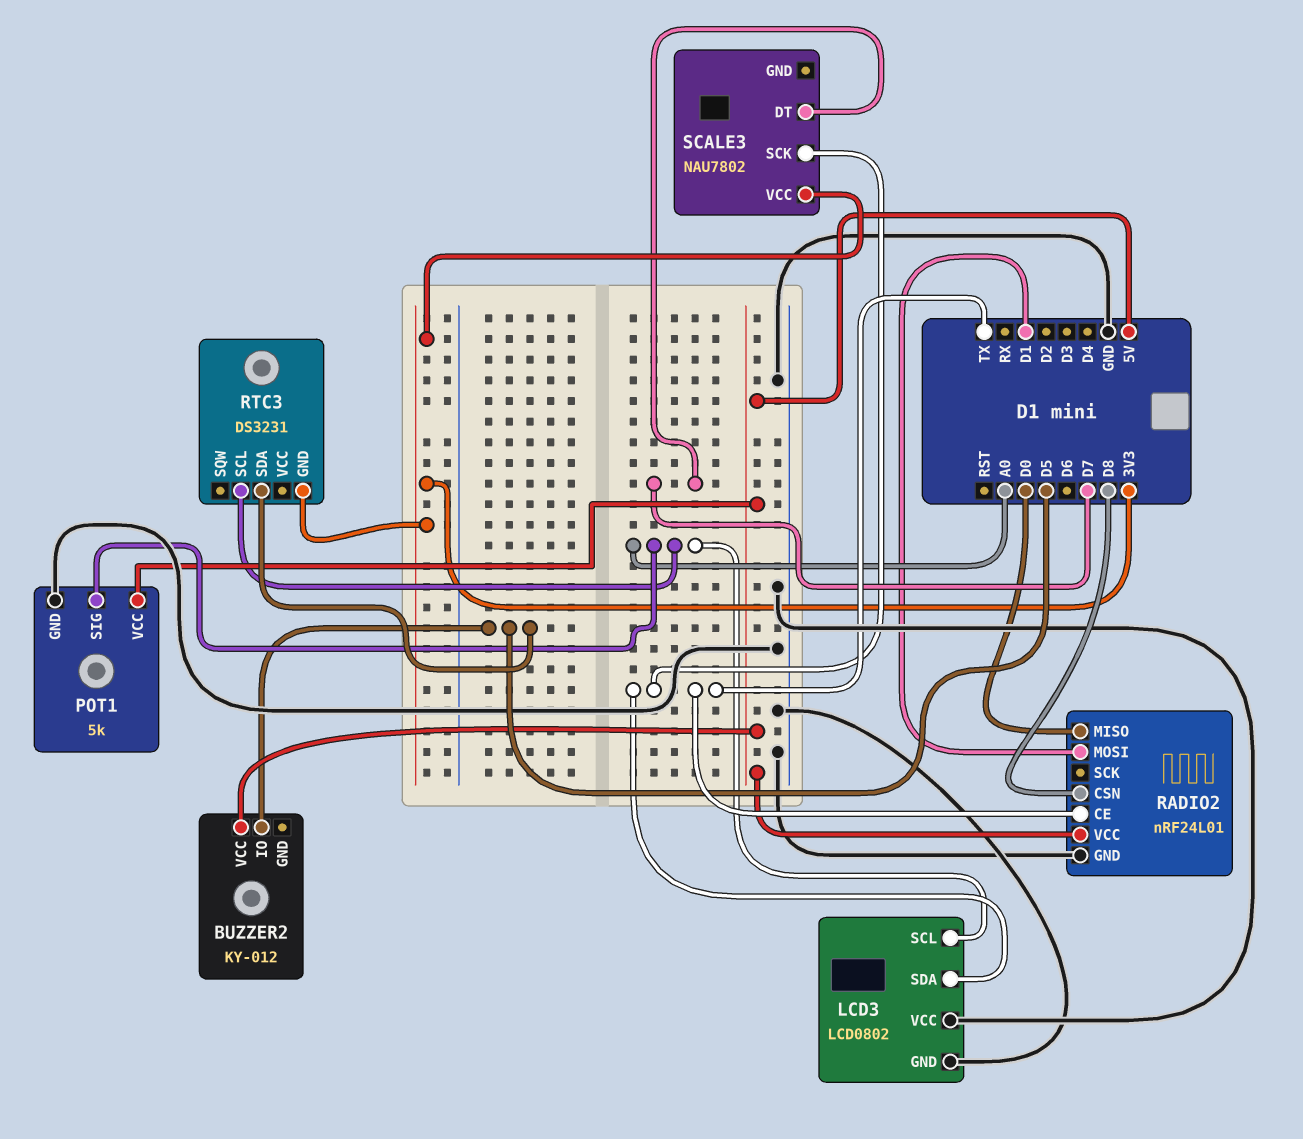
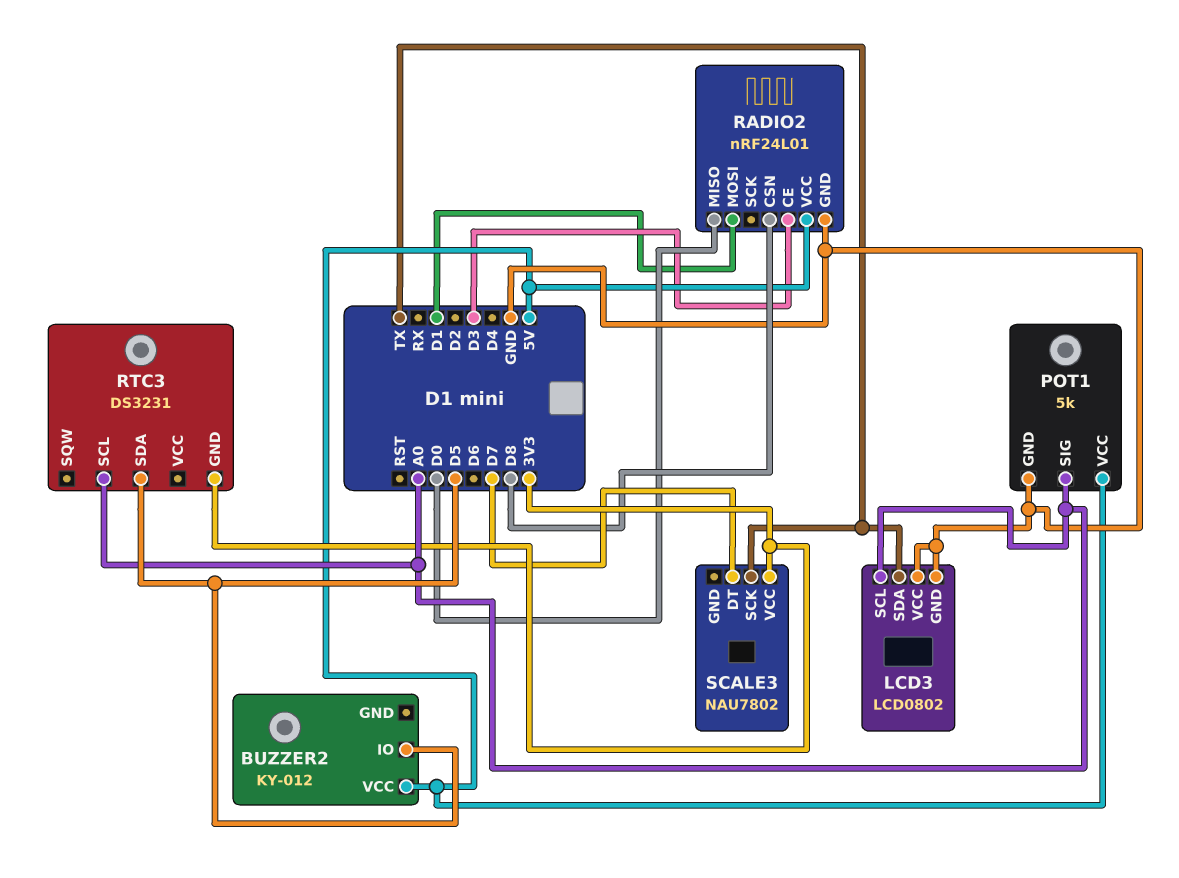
RADIO2 pin CE: TX -> D3

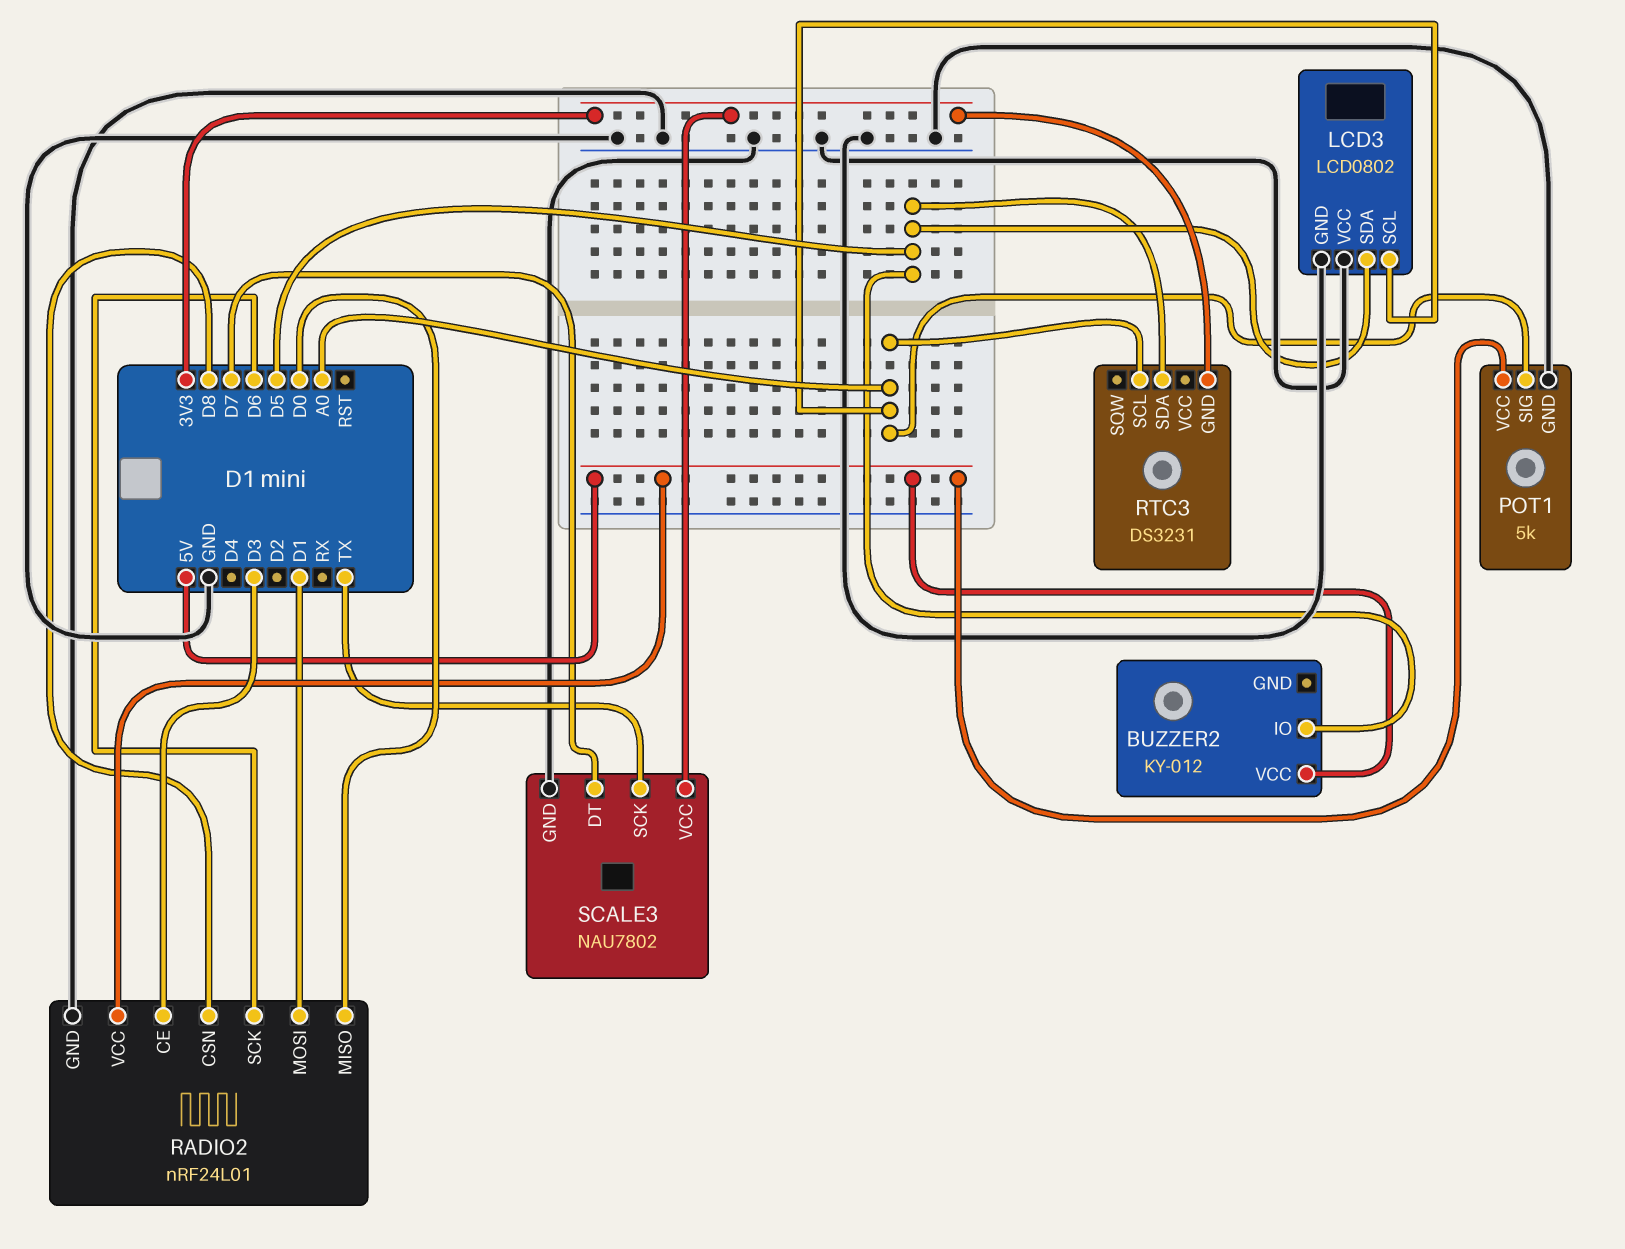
LCD3 pin SDA: TX -> D5
RADIO2 pin SCK: none -> D6
SCALE3 pin GND: none -> GND

